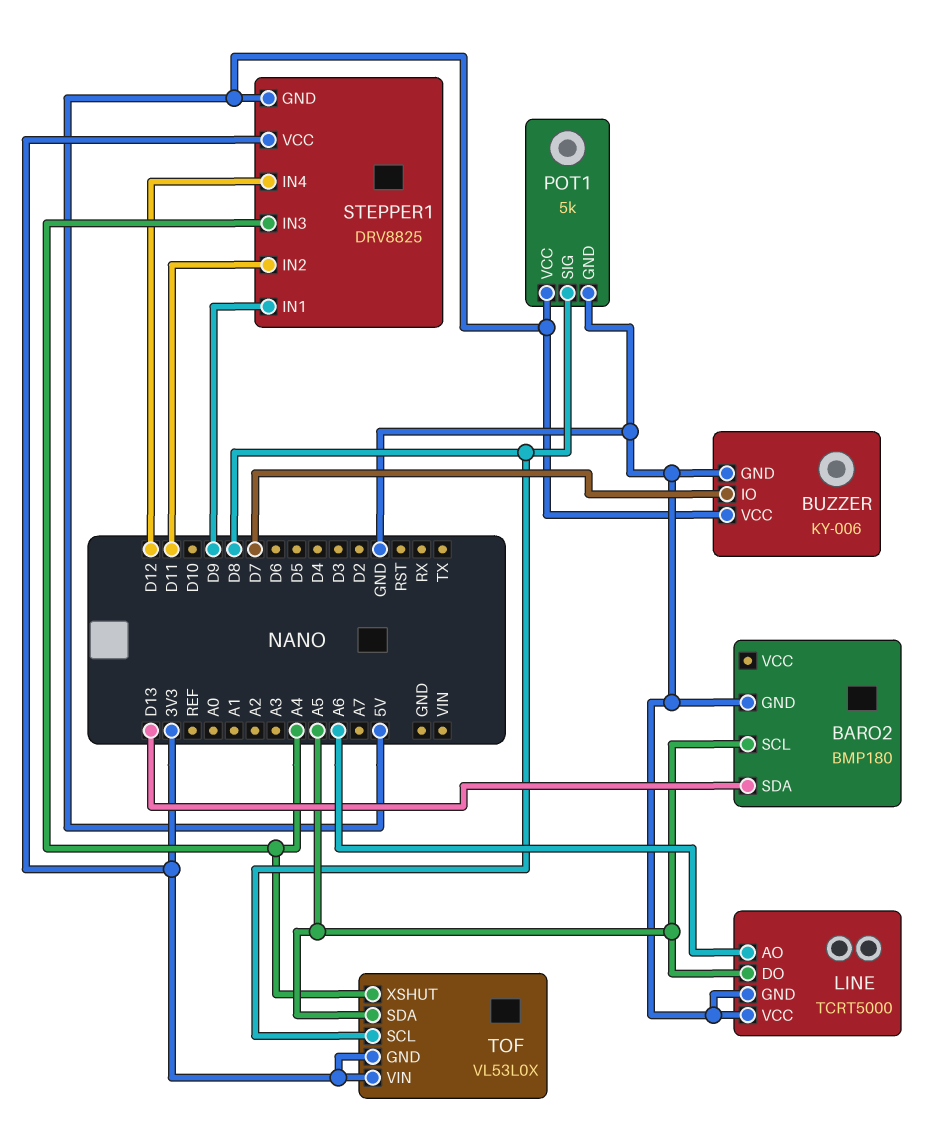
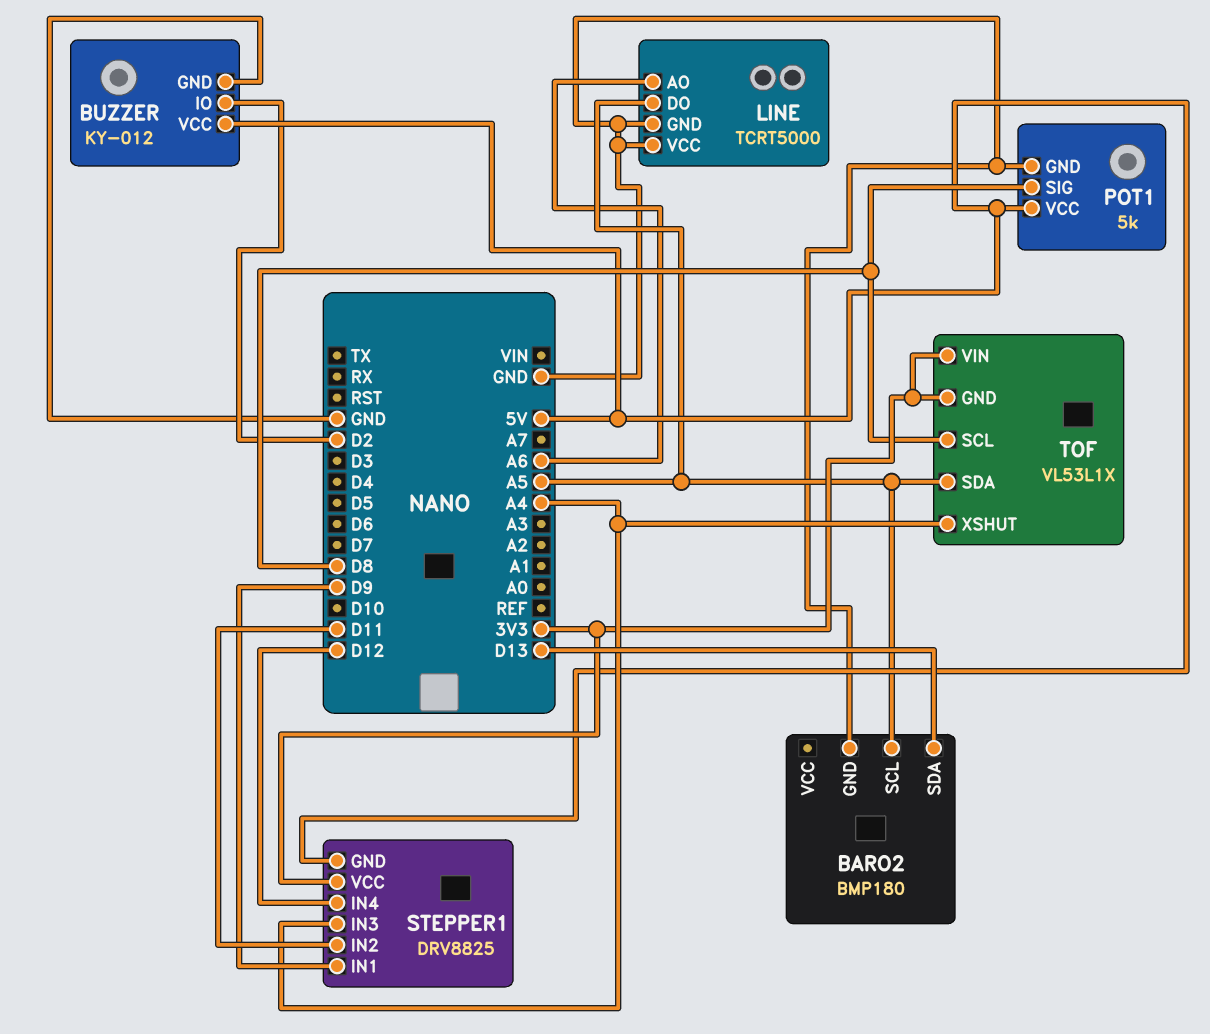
BUZZER: KY-006 -> KY-012
BUZZER pin IO: D7 -> D2
TOF: VL53L0X -> VL53L1X

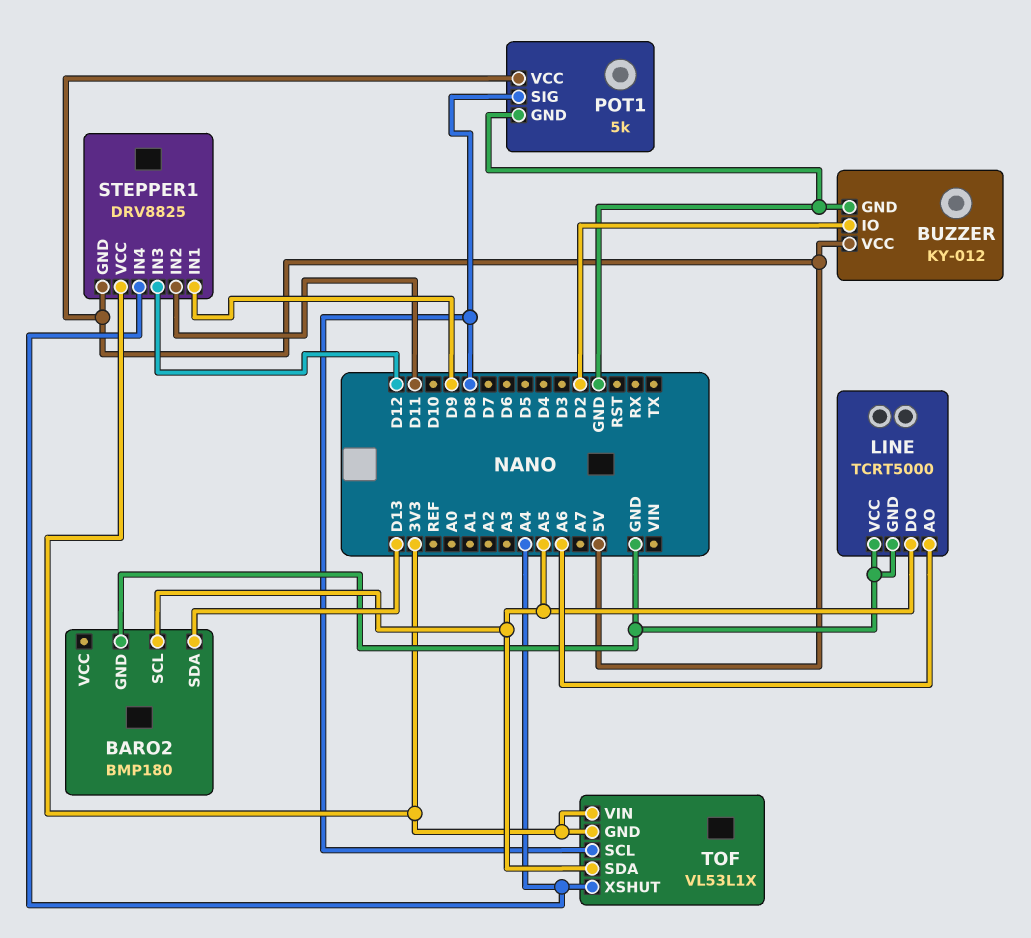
STEPPER1 pin IN3: A4 -> D12
STEPPER1 pin IN4: D12 -> A4

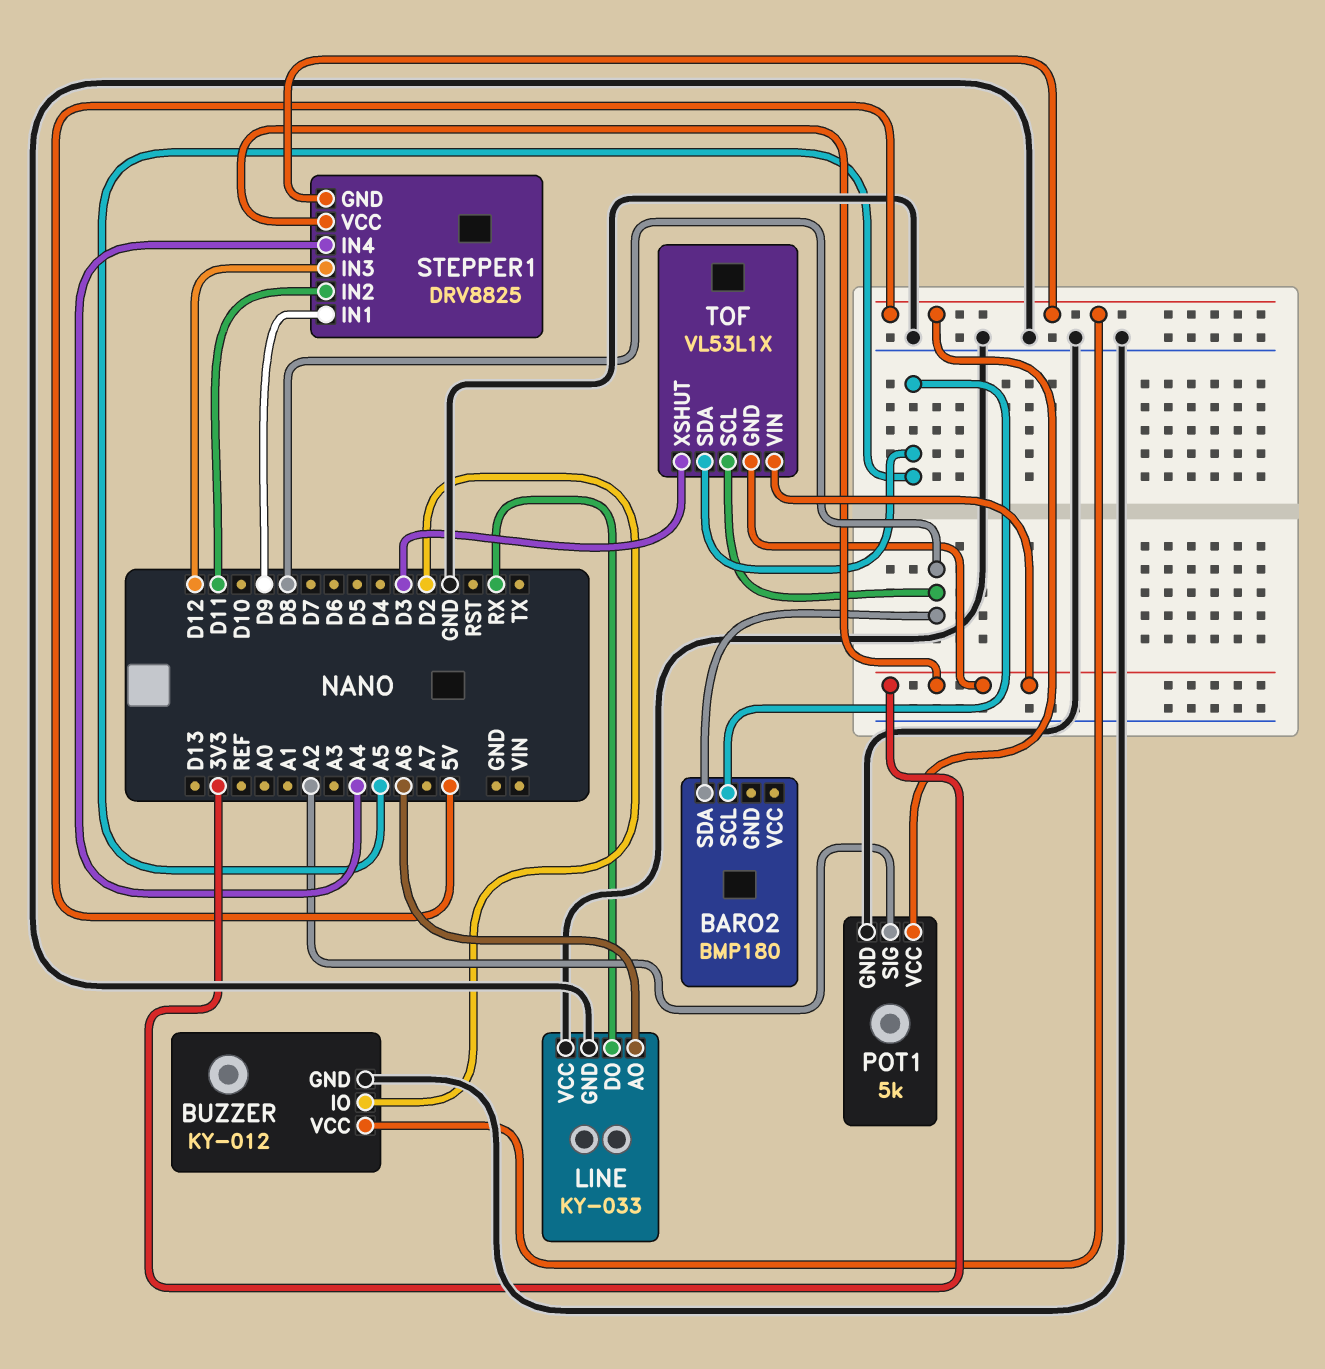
BARO2 pin GND: GND -> none
BARO2 pin SDA: D13 -> D8
LINE: TCRT5000 -> KY-033
LINE pin DO: A5 -> RX
POT1 pin SIG: D8 -> A2
TOF pin XSHUT: A4 -> D3

